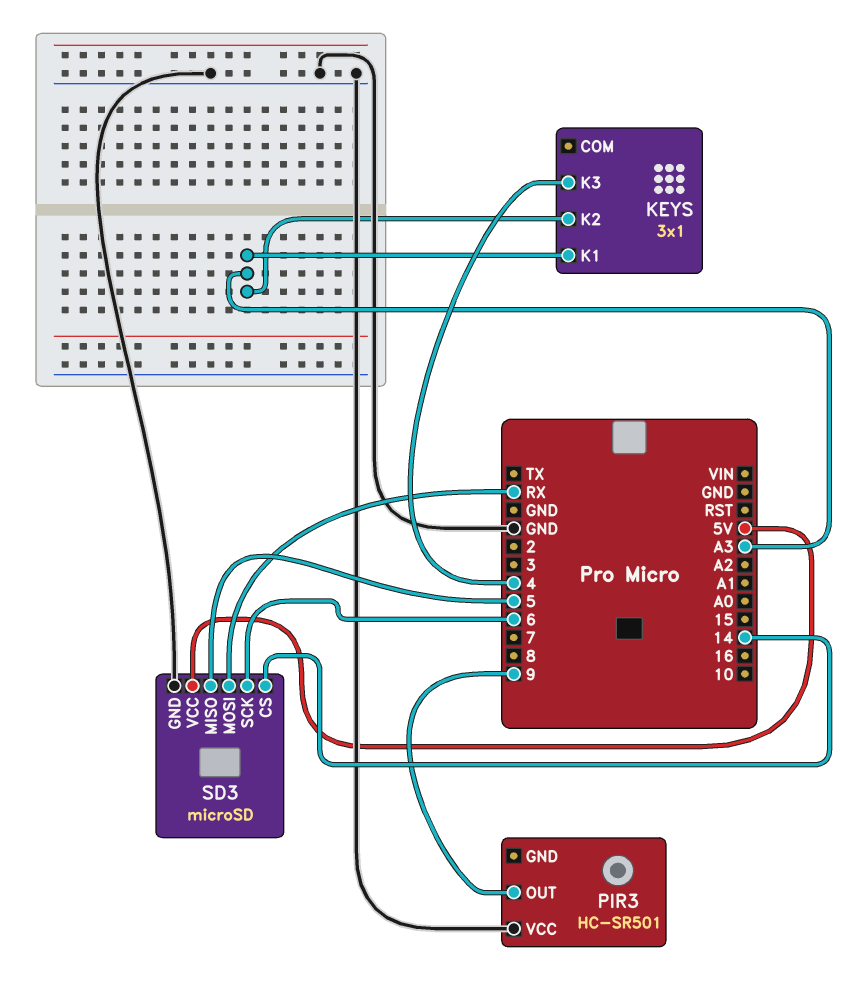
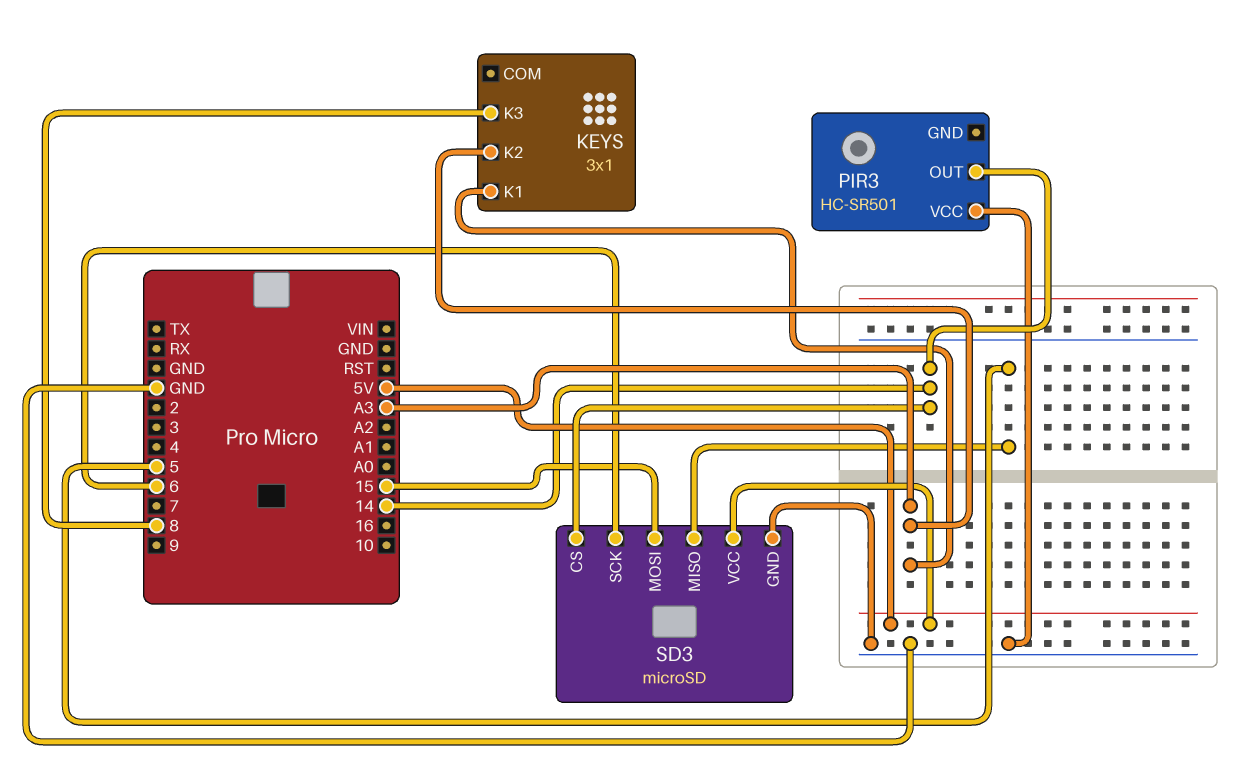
KEYS pin K3: 4 -> 8
PIR3 pin OUT: 9 -> 14
SD3 pin MOSI: RX -> 15

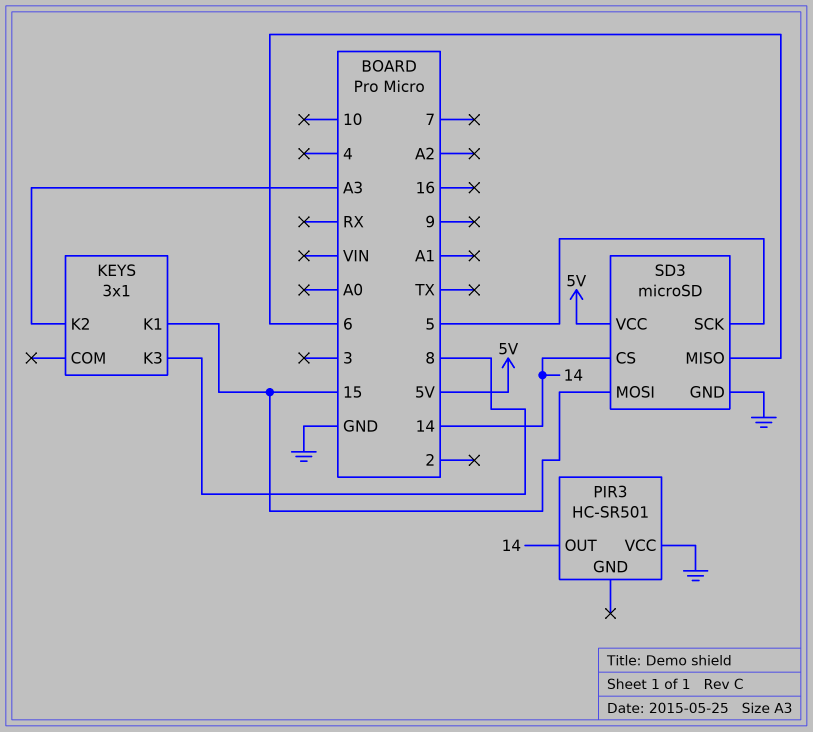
KEYS pin K1: A3 -> 15
SD3 pin MISO: 5 -> 6
SD3 pin SCK: 6 -> 5

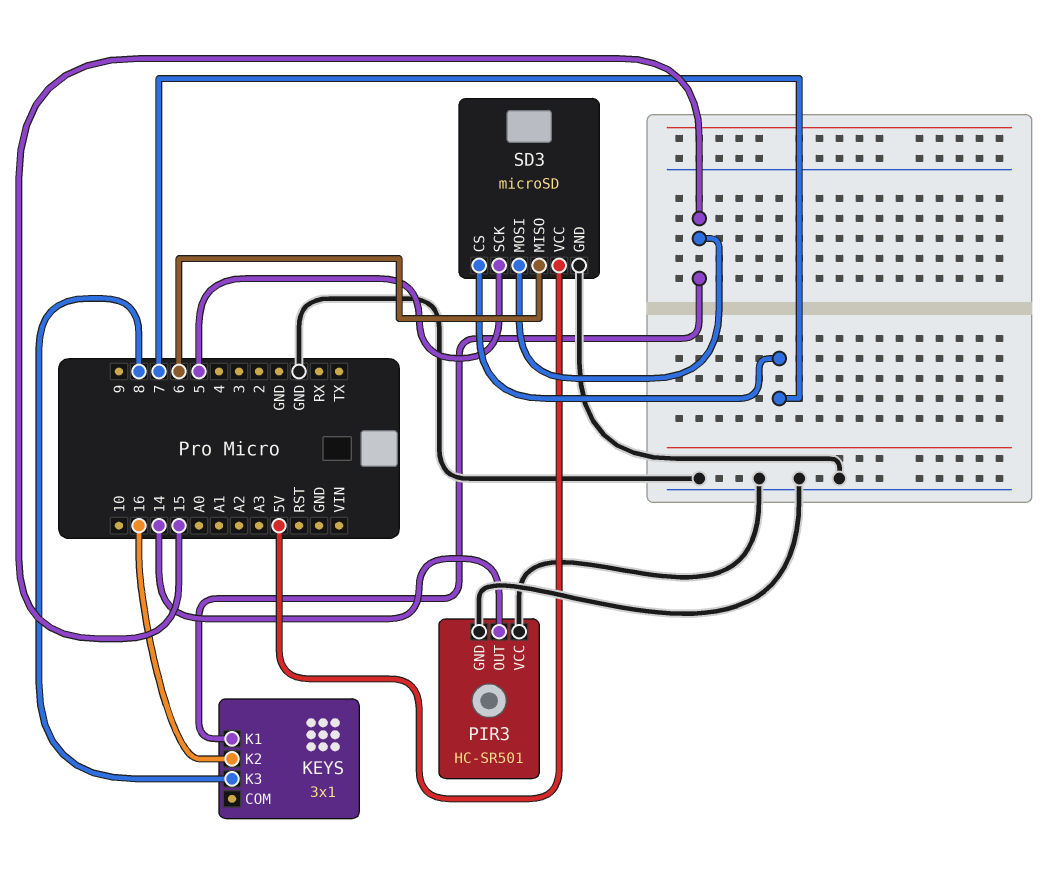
KEYS pin K2: A3 -> 16
PIR3 pin GND: none -> GND
SD3 pin CS: 14 -> 7

